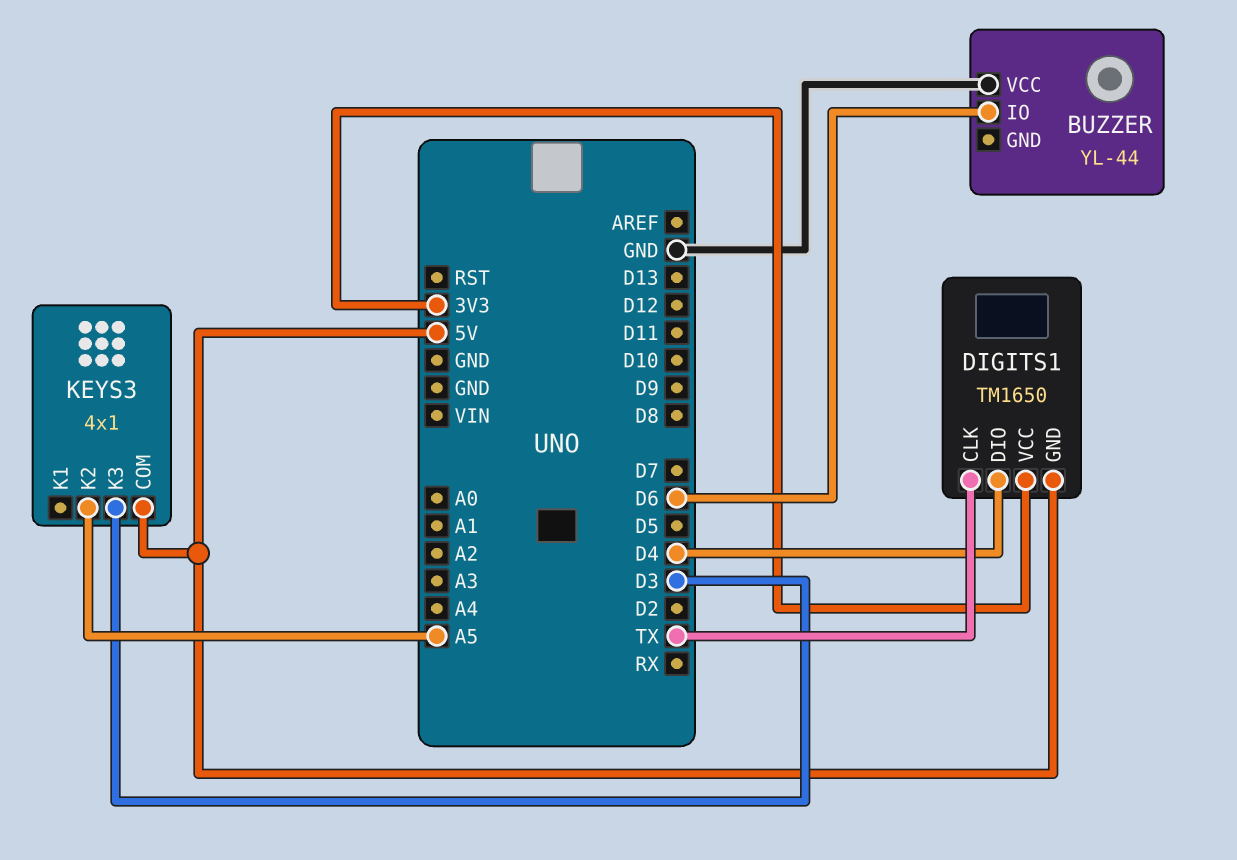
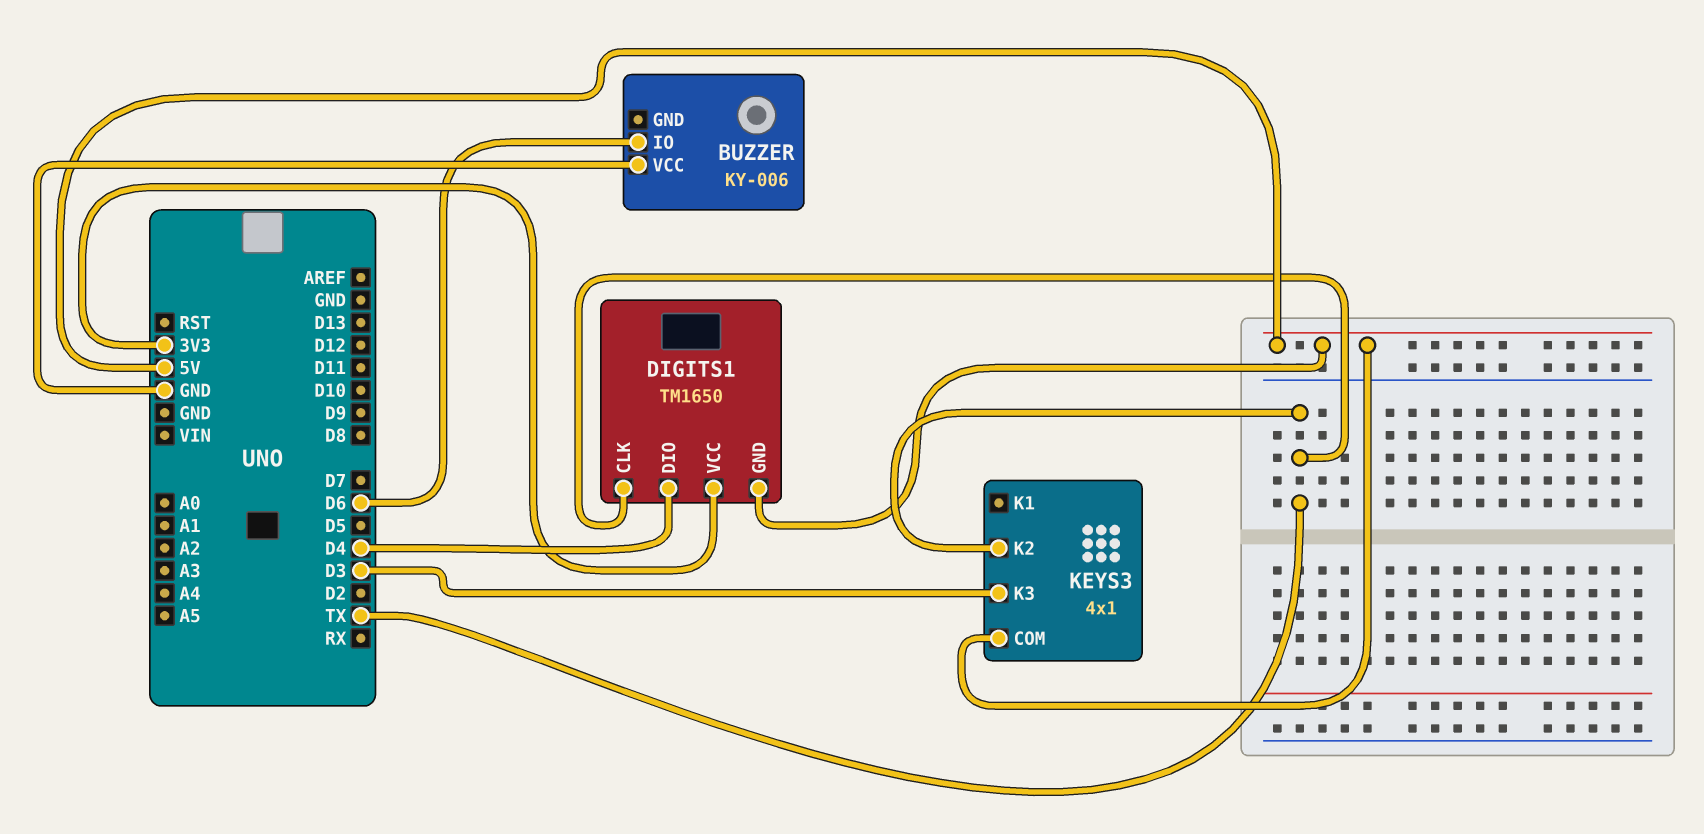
BUZZER: YL-44 -> KY-006
KEYS3 pin K2: A5 -> TX

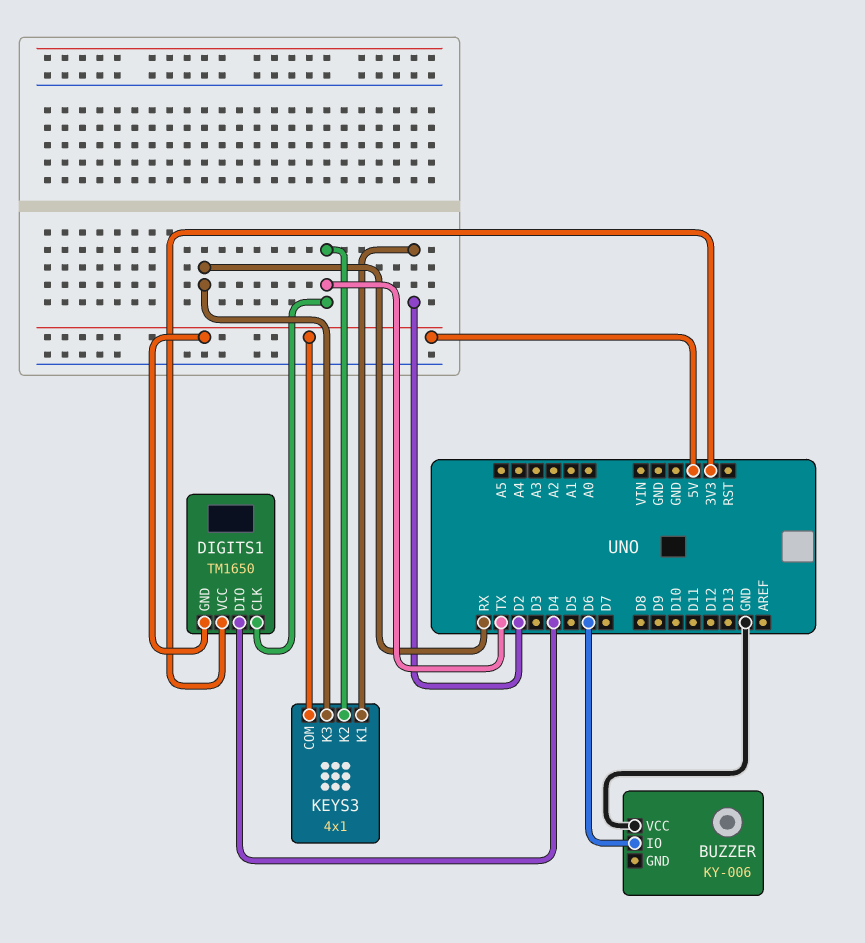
KEYS3 pin K1: none -> D2
KEYS3 pin K3: D3 -> RX

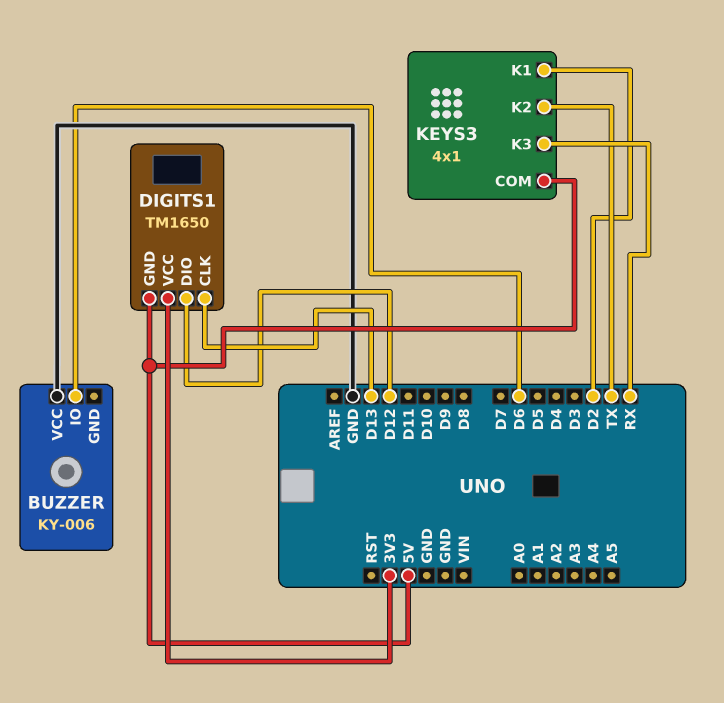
DIGITS1 pin CLK: TX -> D13
DIGITS1 pin DIO: D4 -> D12

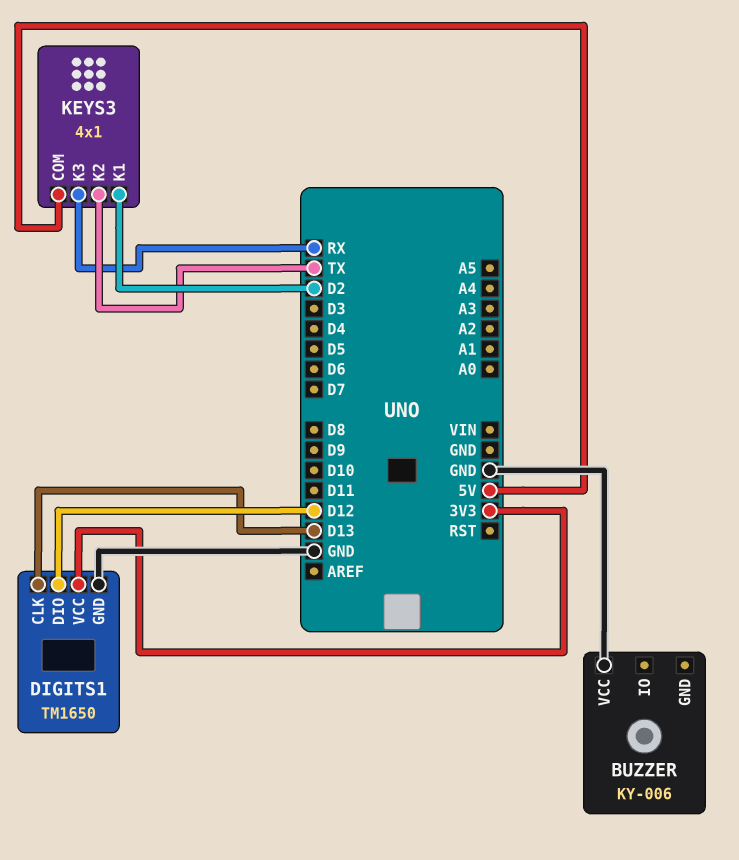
BUZZER pin IO: D6 -> none
DIGITS1 pin GND: 5V -> GND

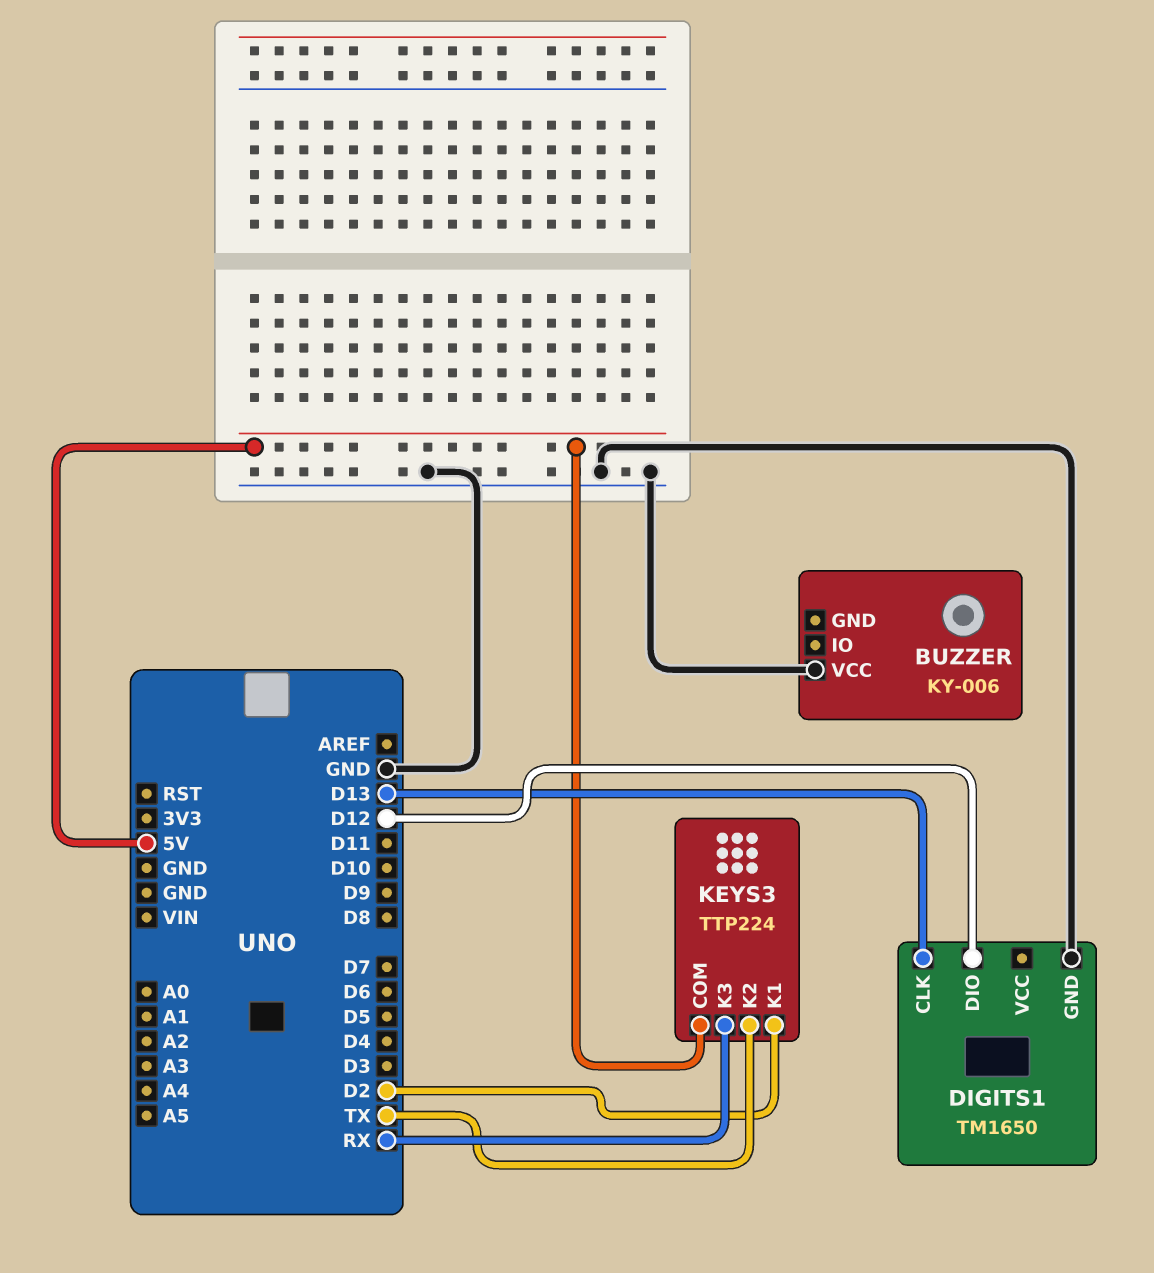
DIGITS1 pin VCC: 3V3 -> none
KEYS3: 4x1 -> TTP224

